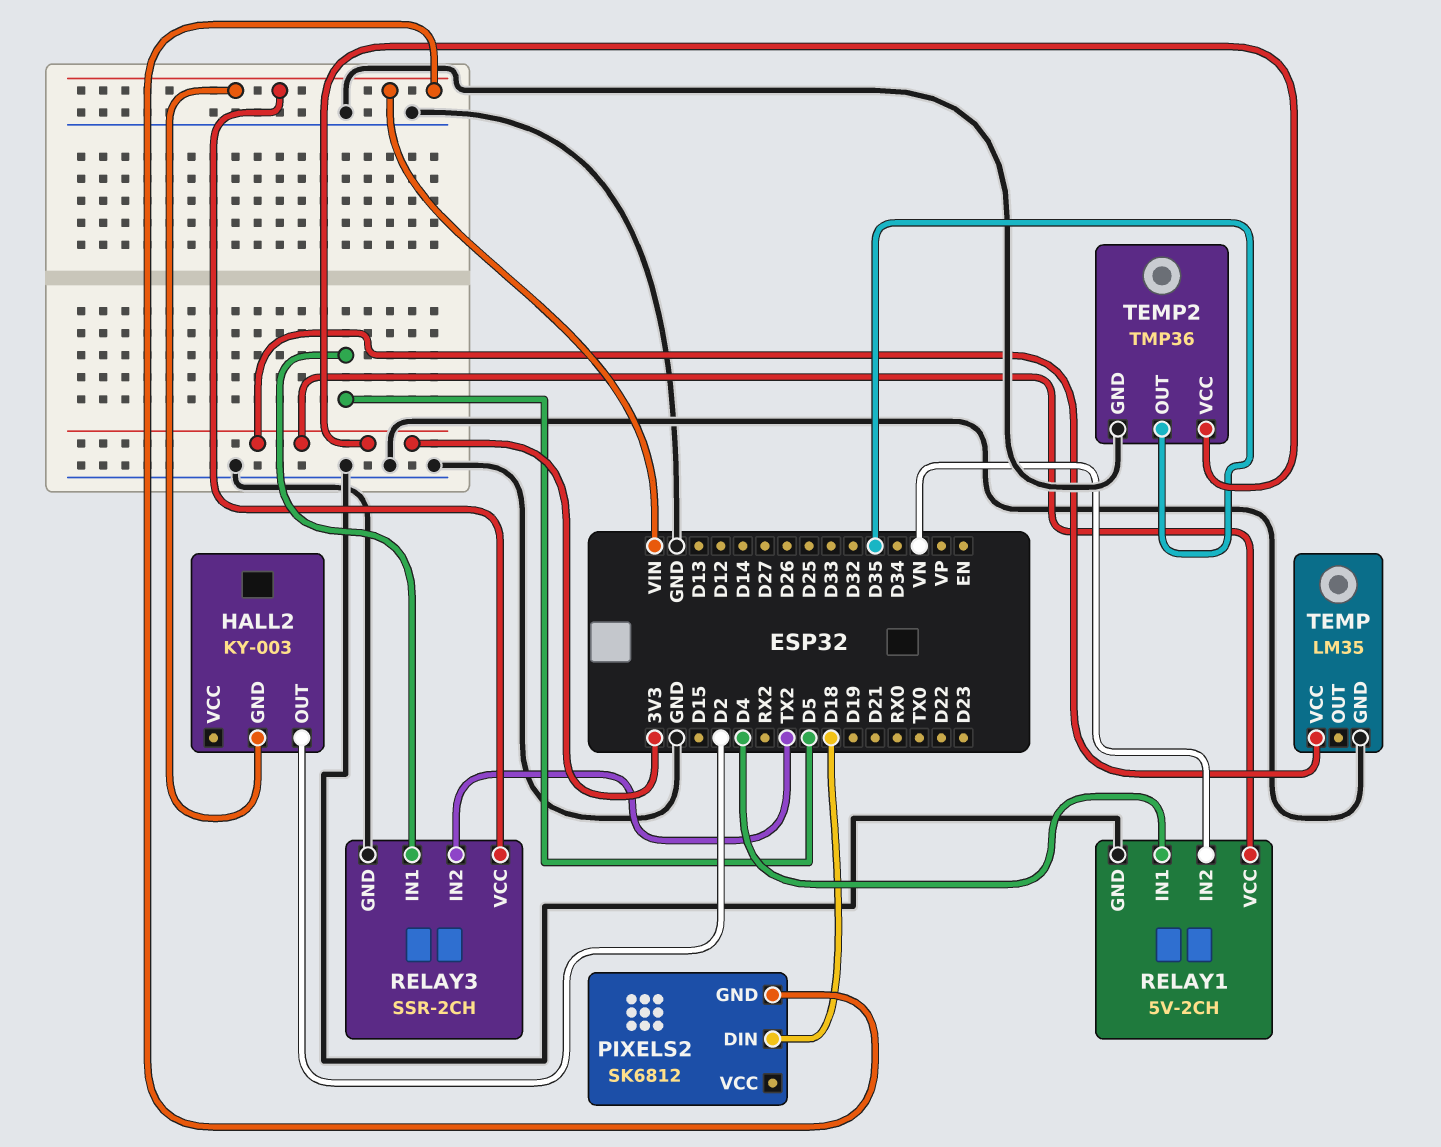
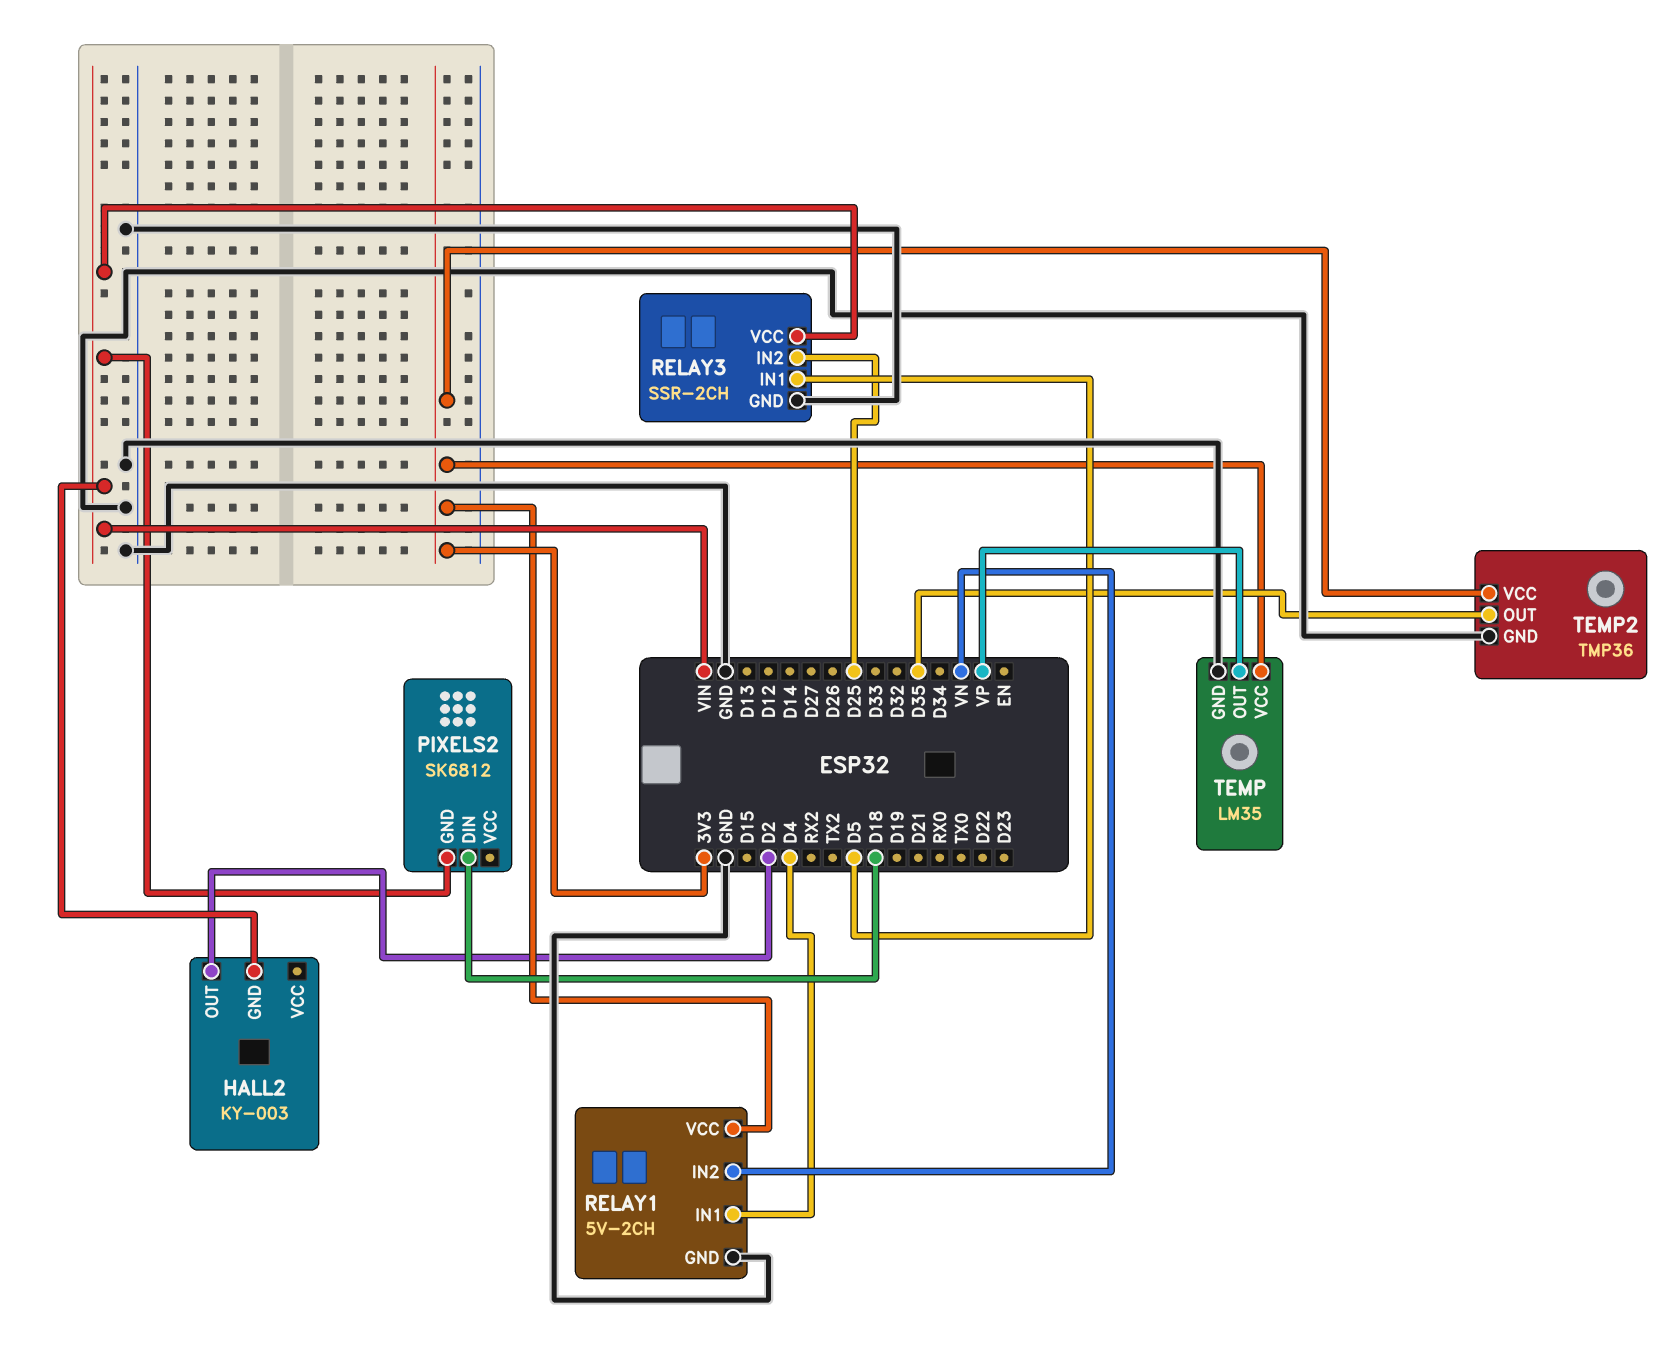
RELAY3 pin IN2: TX2 -> D25
TEMP pin OUT: none -> VP

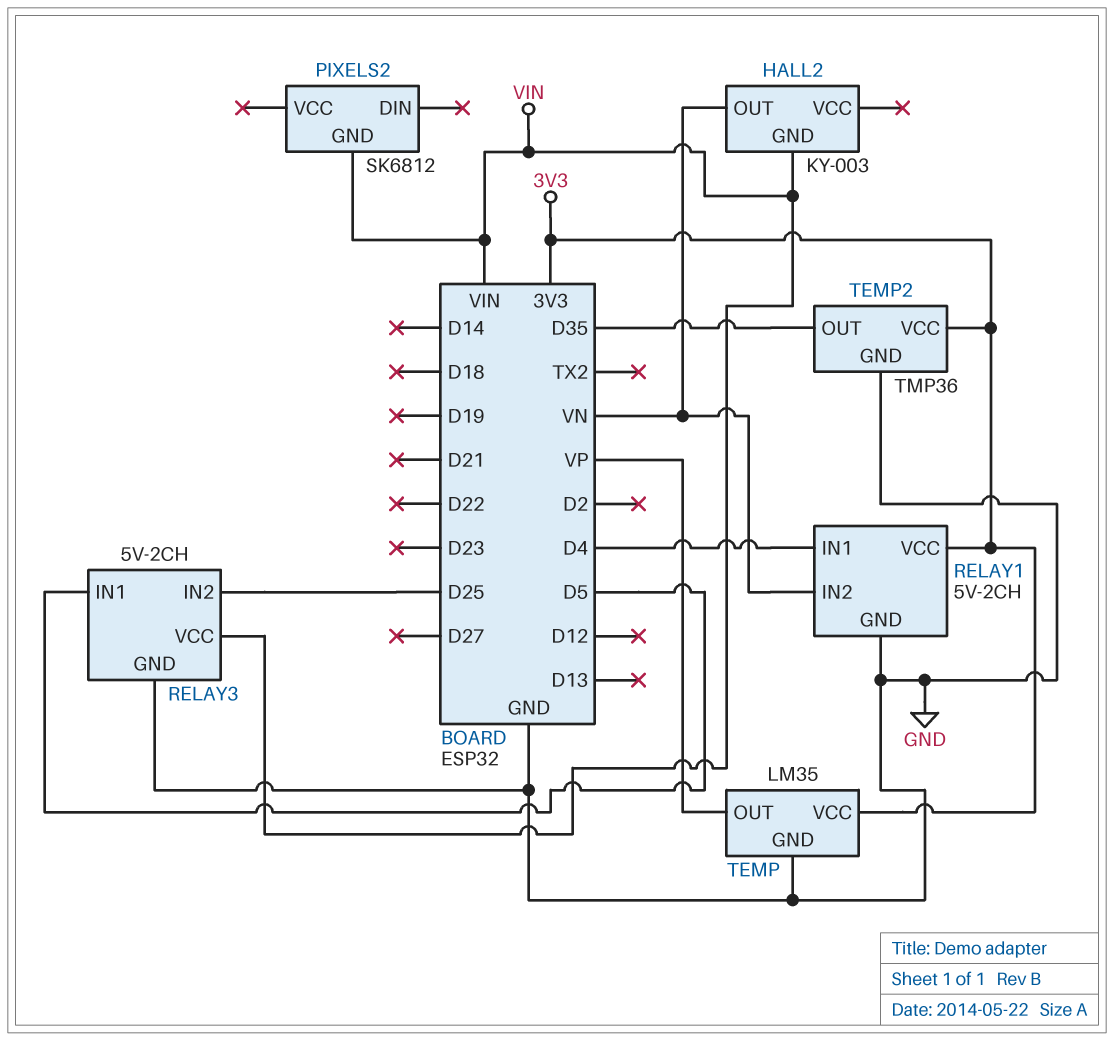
HALL2 pin OUT: D2 -> VN
PIXELS2 pin DIN: D18 -> none
RELAY3: SSR-2CH -> 5V-2CH

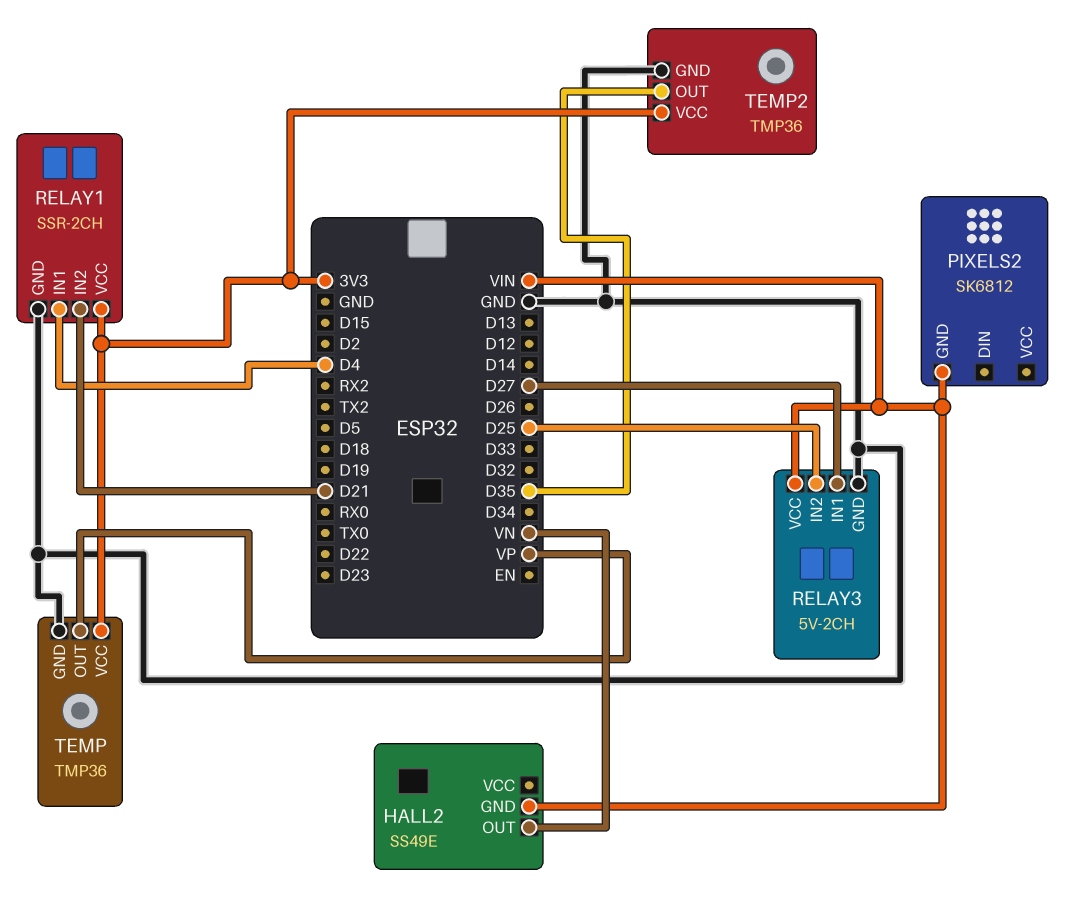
HALL2: KY-003 -> SS49E
RELAY1: 5V-2CH -> SSR-2CH
RELAY1 pin IN2: VN -> D21
RELAY3 pin IN1: D5 -> D27
TEMP: LM35 -> TMP36

